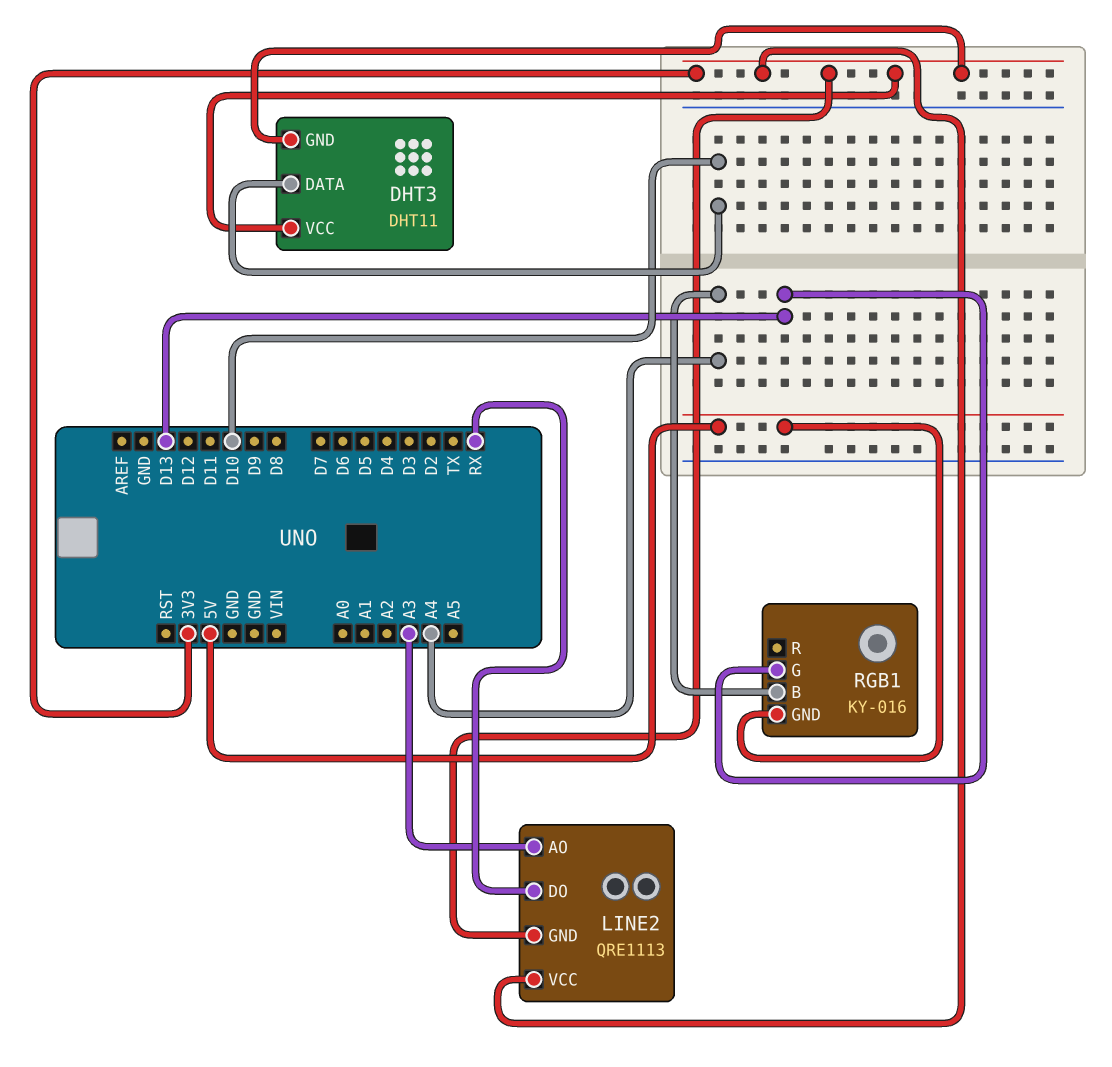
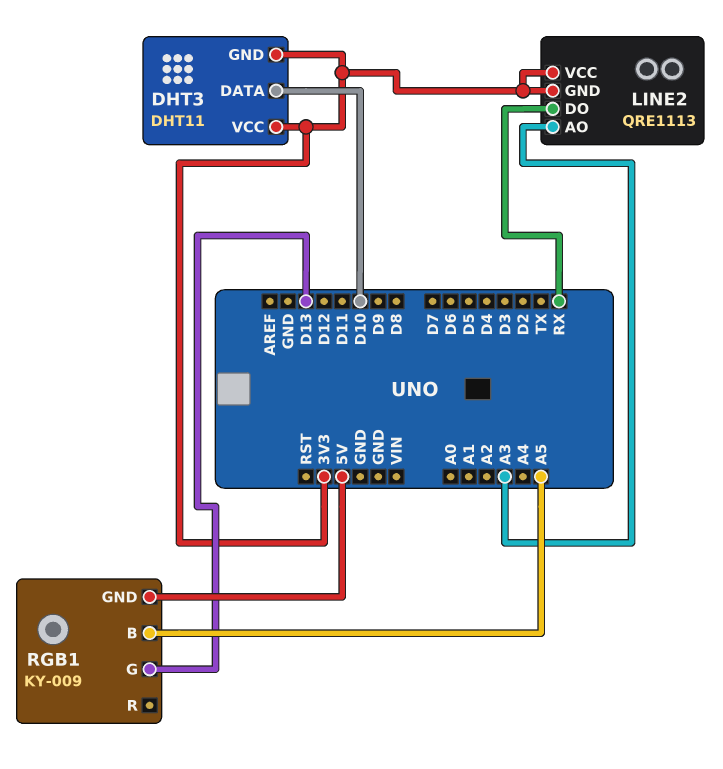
RGB1: KY-016 -> KY-009
RGB1 pin B: A4 -> A5

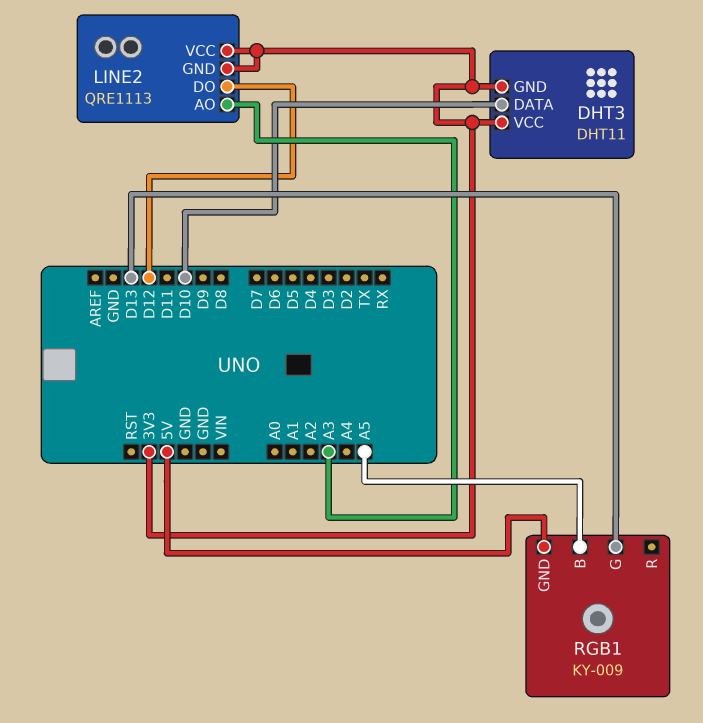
LINE2 pin DO: RX -> D12

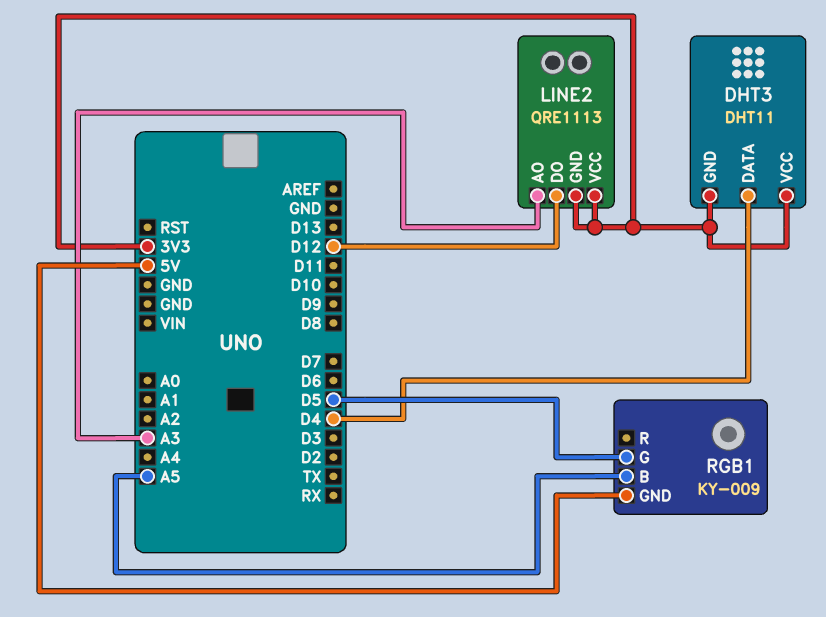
DHT3 pin DATA: D10 -> D4
RGB1 pin G: D13 -> D5

